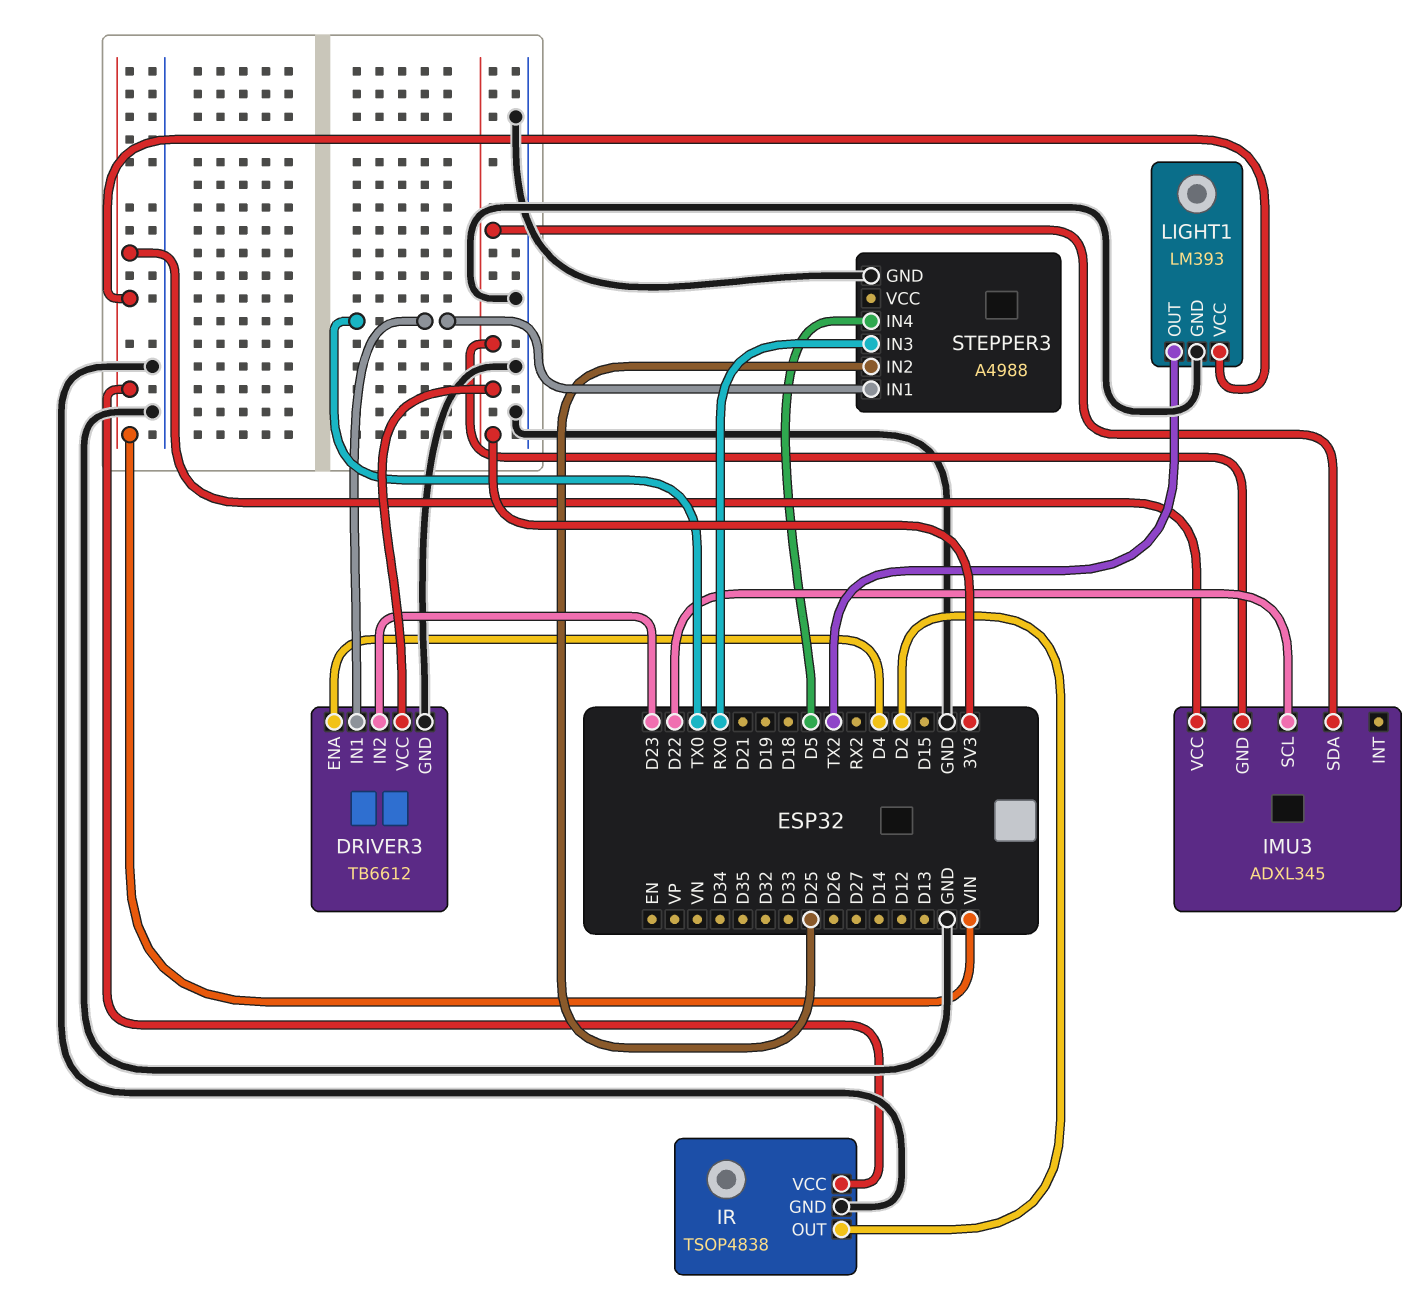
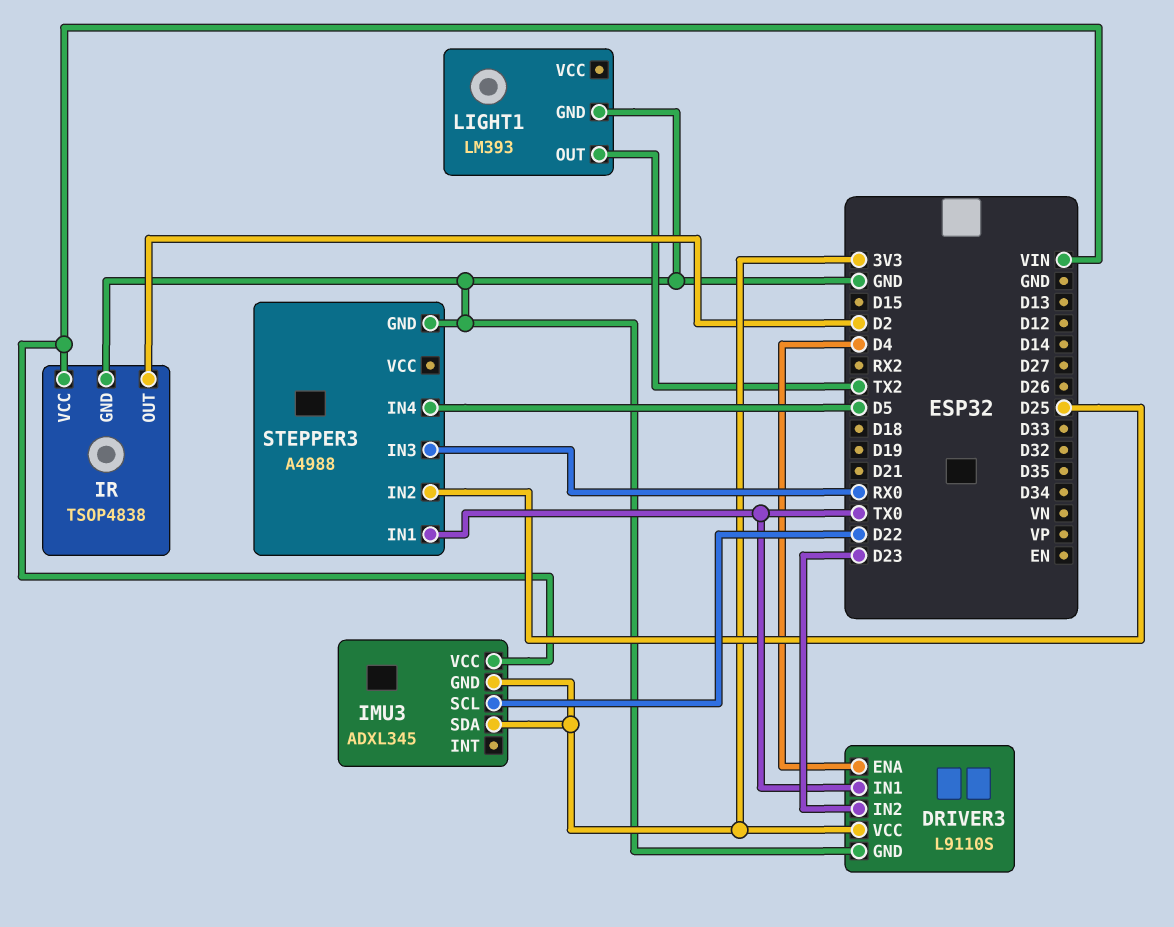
DRIVER3: TB6612 -> L9110S
LIGHT1 pin VCC: VIN -> none

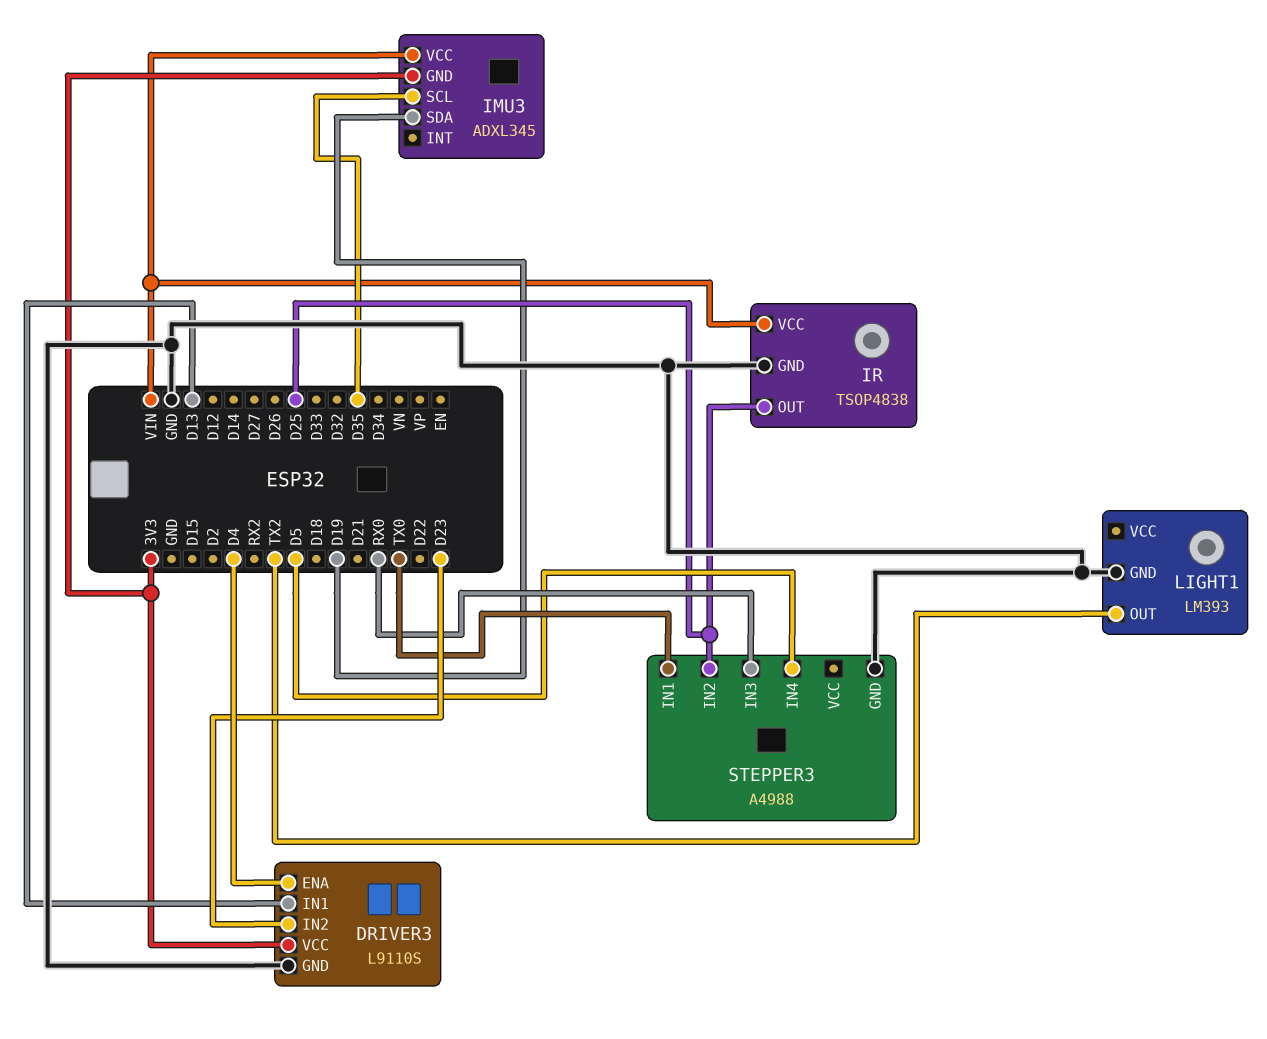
DRIVER3 pin IN1: TX0 -> D13
IMU3 pin SCL: D22 -> D35
IMU3 pin SDA: 3V3 -> D19
IR pin OUT: D2 -> D25

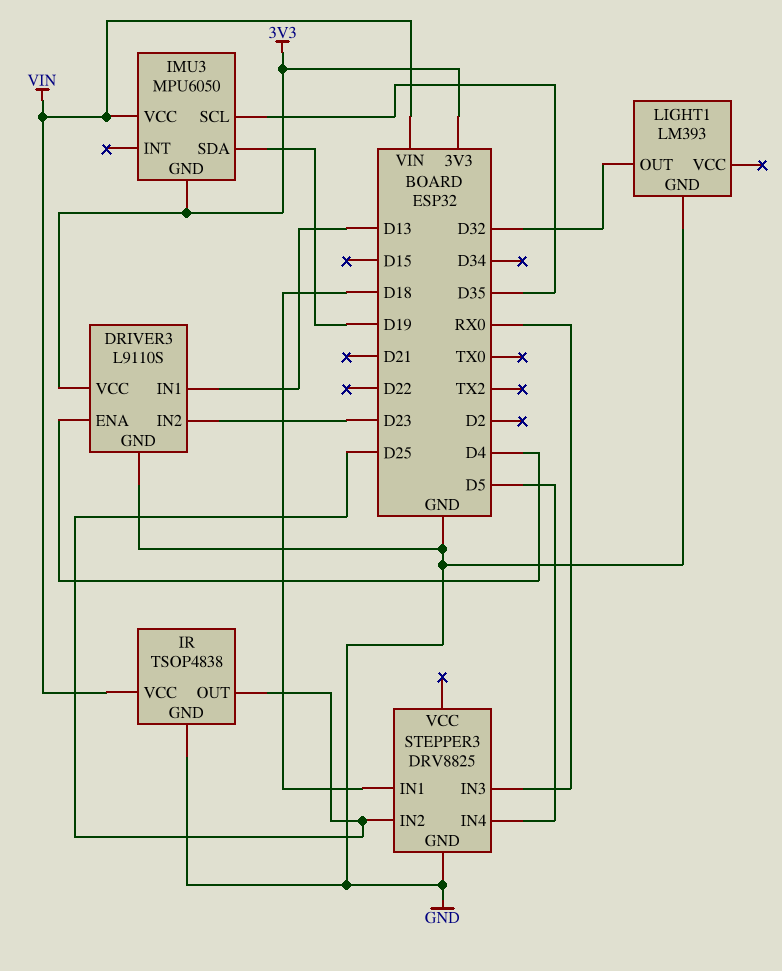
IMU3: ADXL345 -> MPU6050
LIGHT1 pin OUT: TX2 -> D32
STEPPER3: A4988 -> DRV8825
STEPPER3 pin IN1: TX0 -> D18

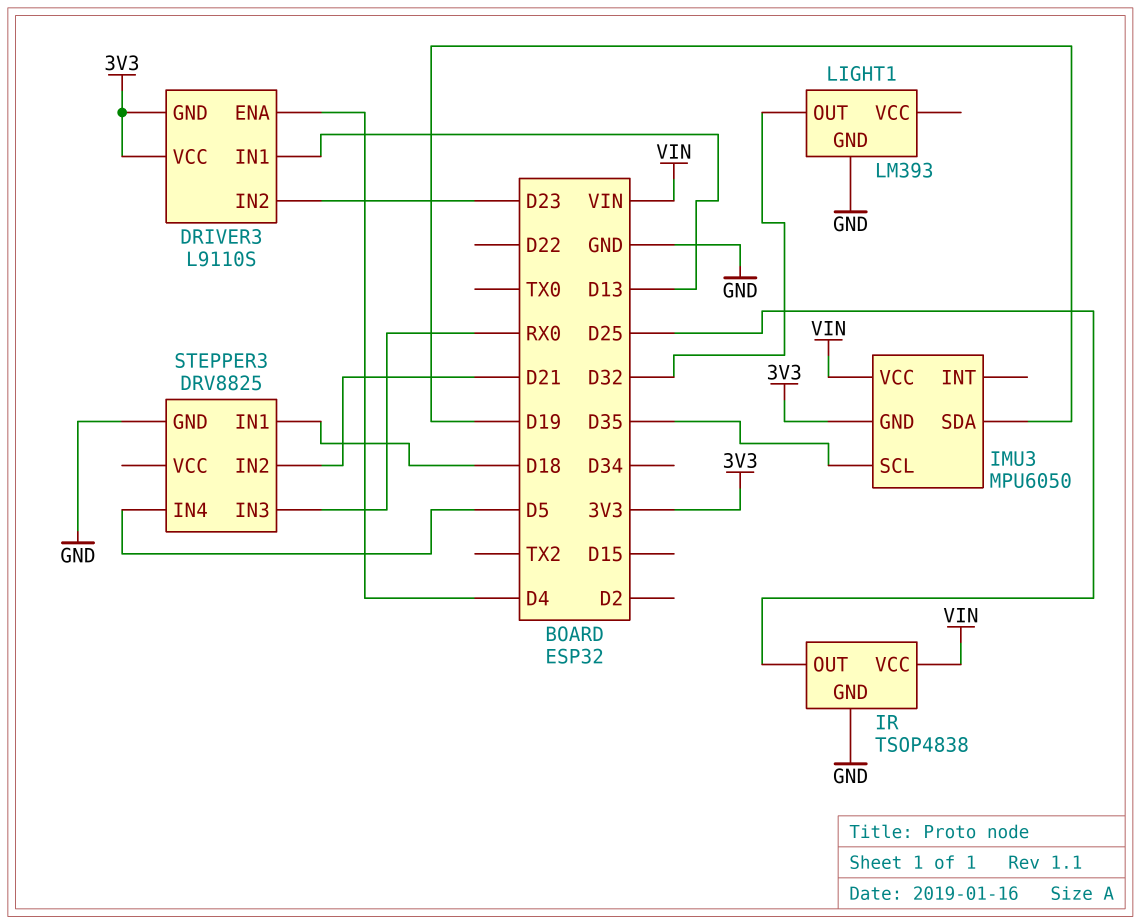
DRIVER3 pin GND: GND -> 3V3
STEPPER3 pin IN2: D25 -> D21

